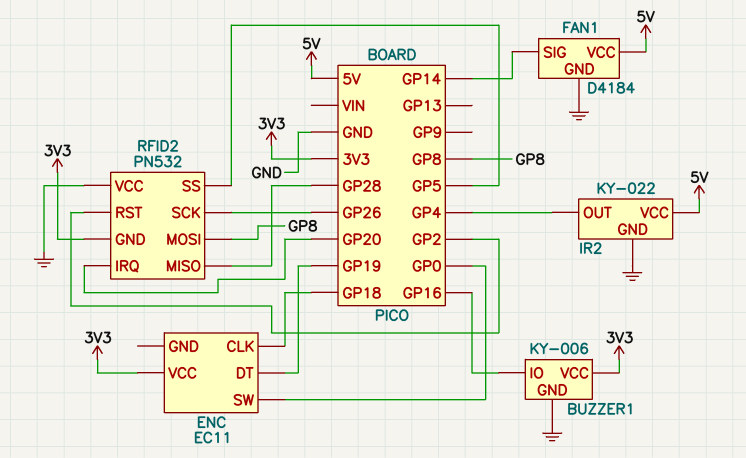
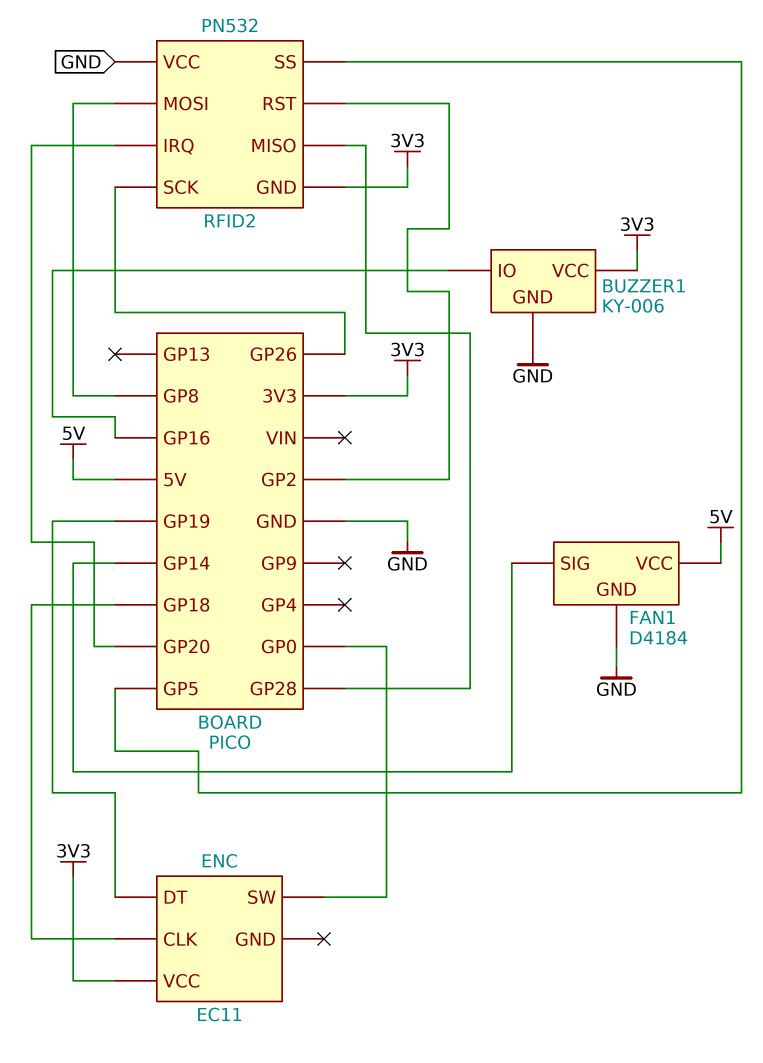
IR2: KY-022 -> none
IR2 pin GND: GND -> none
IR2 pin OUT: GP4 -> none
IR2 pin VCC: 5V -> none

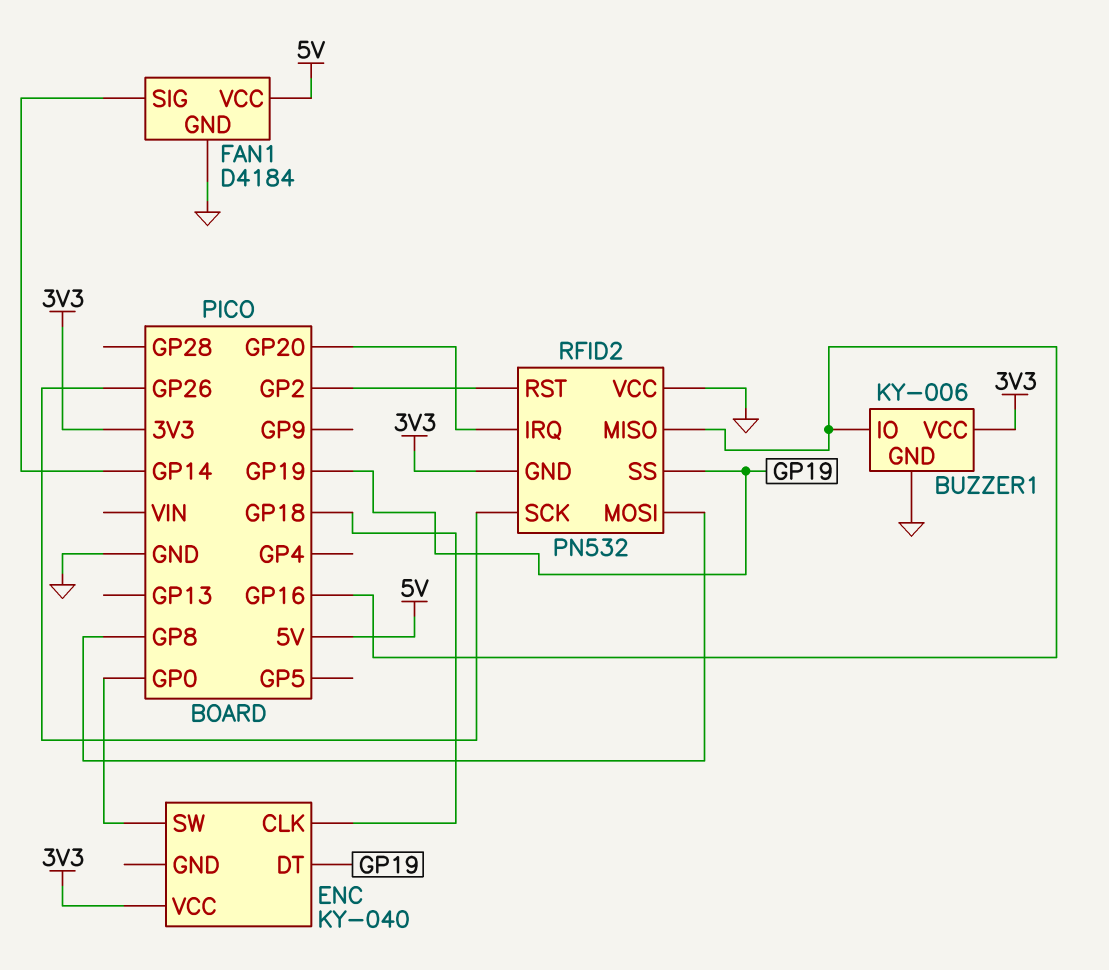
ENC: EC11 -> KY-040
RFID2 pin MISO: GP28 -> GP16
RFID2 pin SS: GP5 -> GP19

